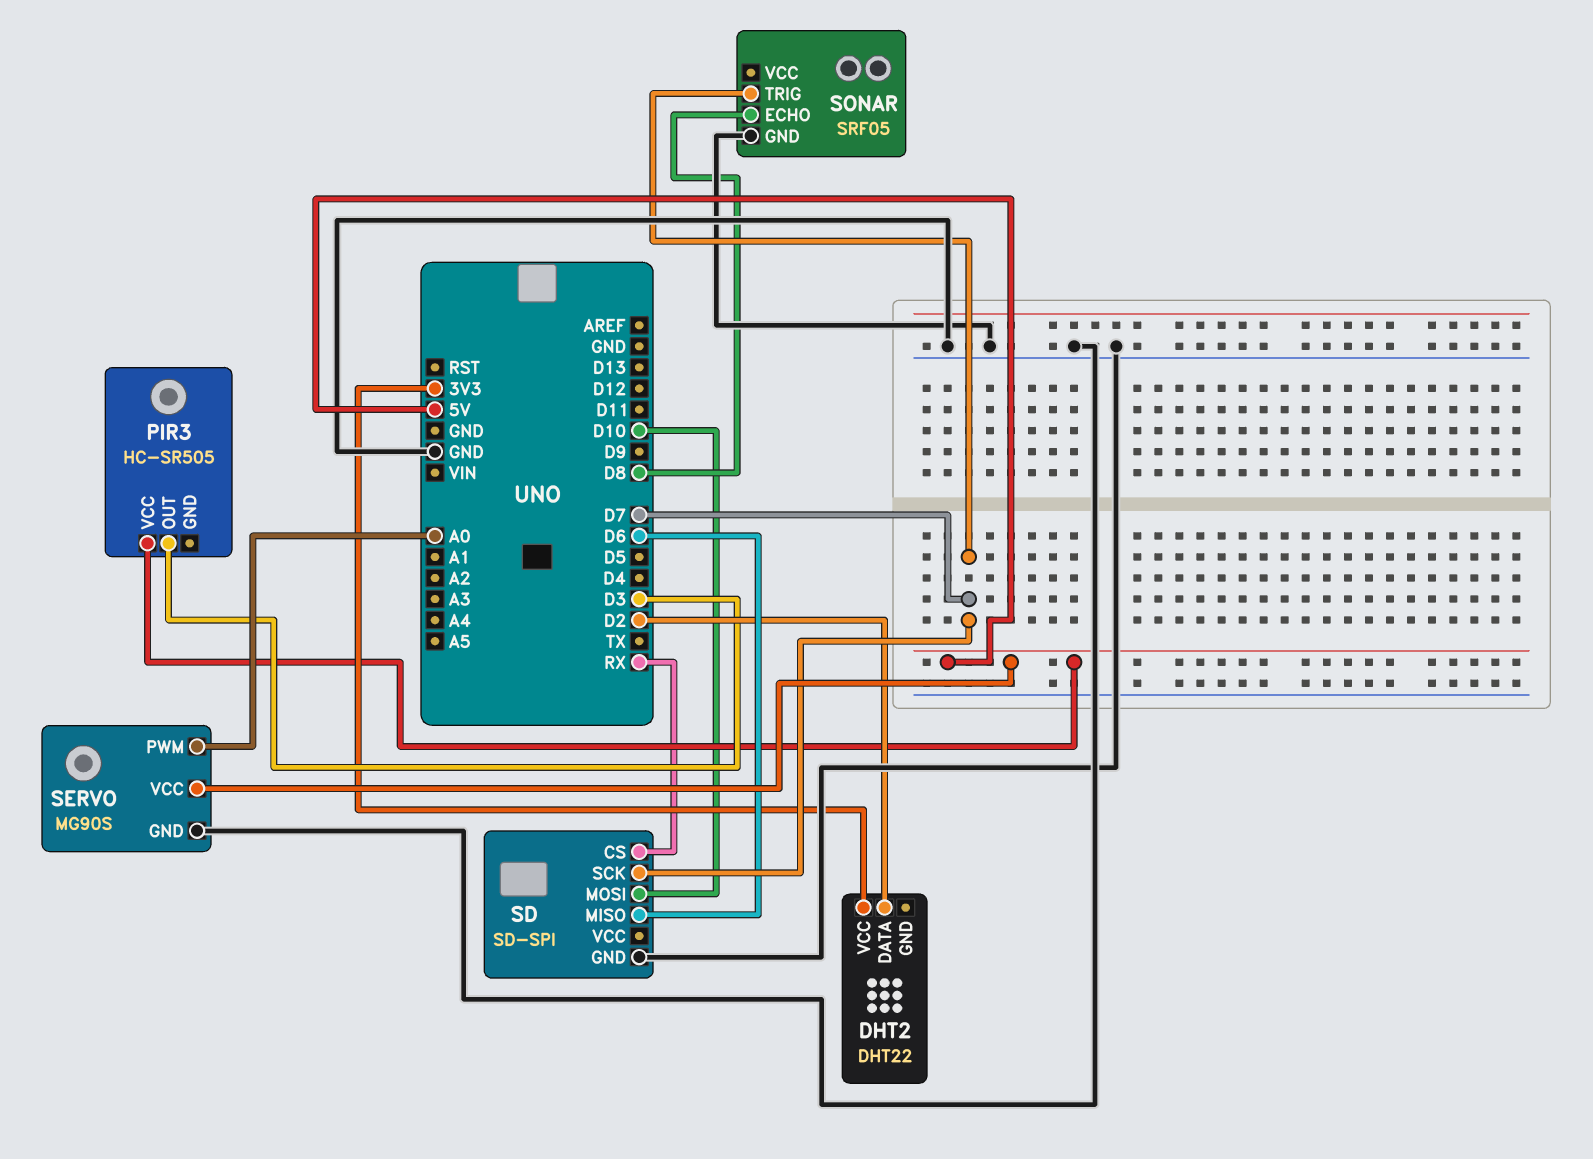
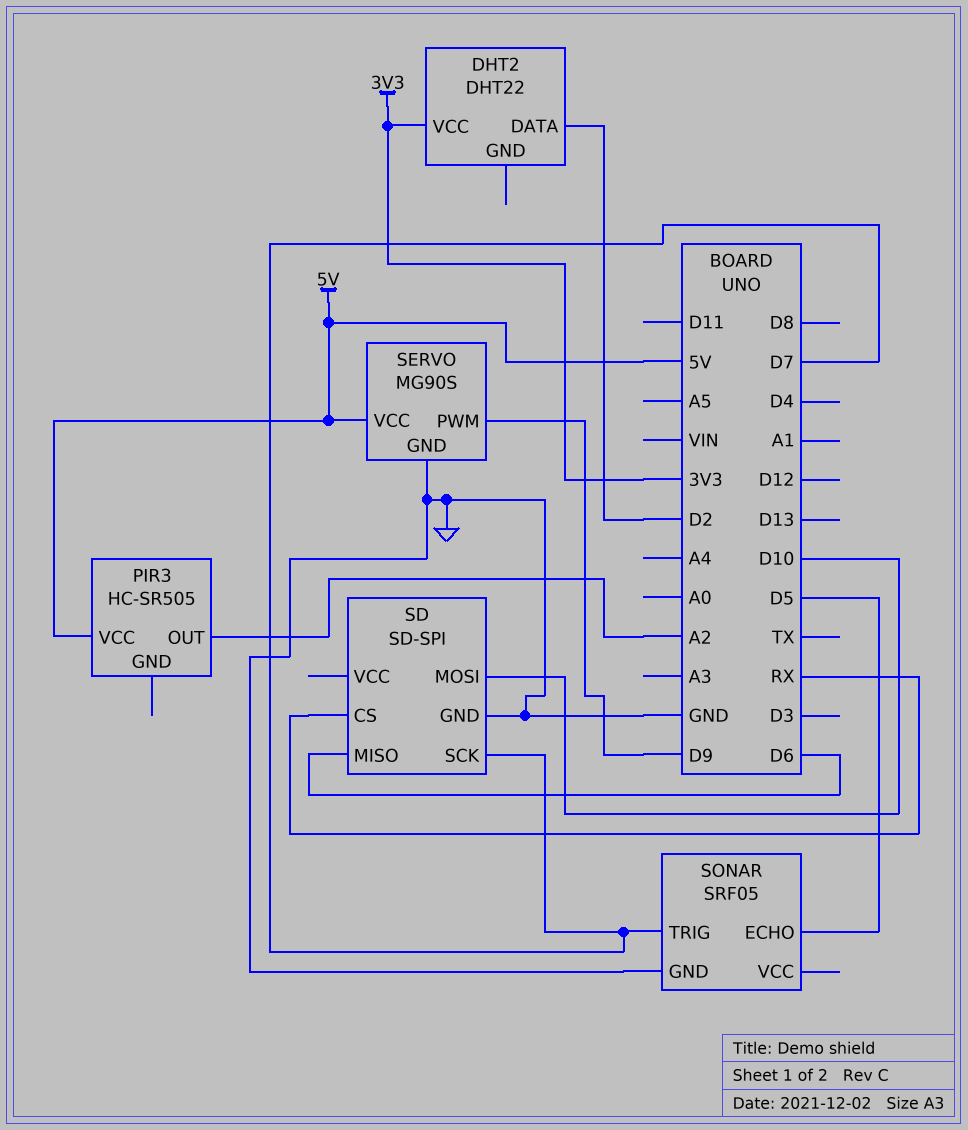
PIR3 pin OUT: D3 -> A2
SERVO pin PWM: A0 -> D9
SONAR pin ECHO: D8 -> D5

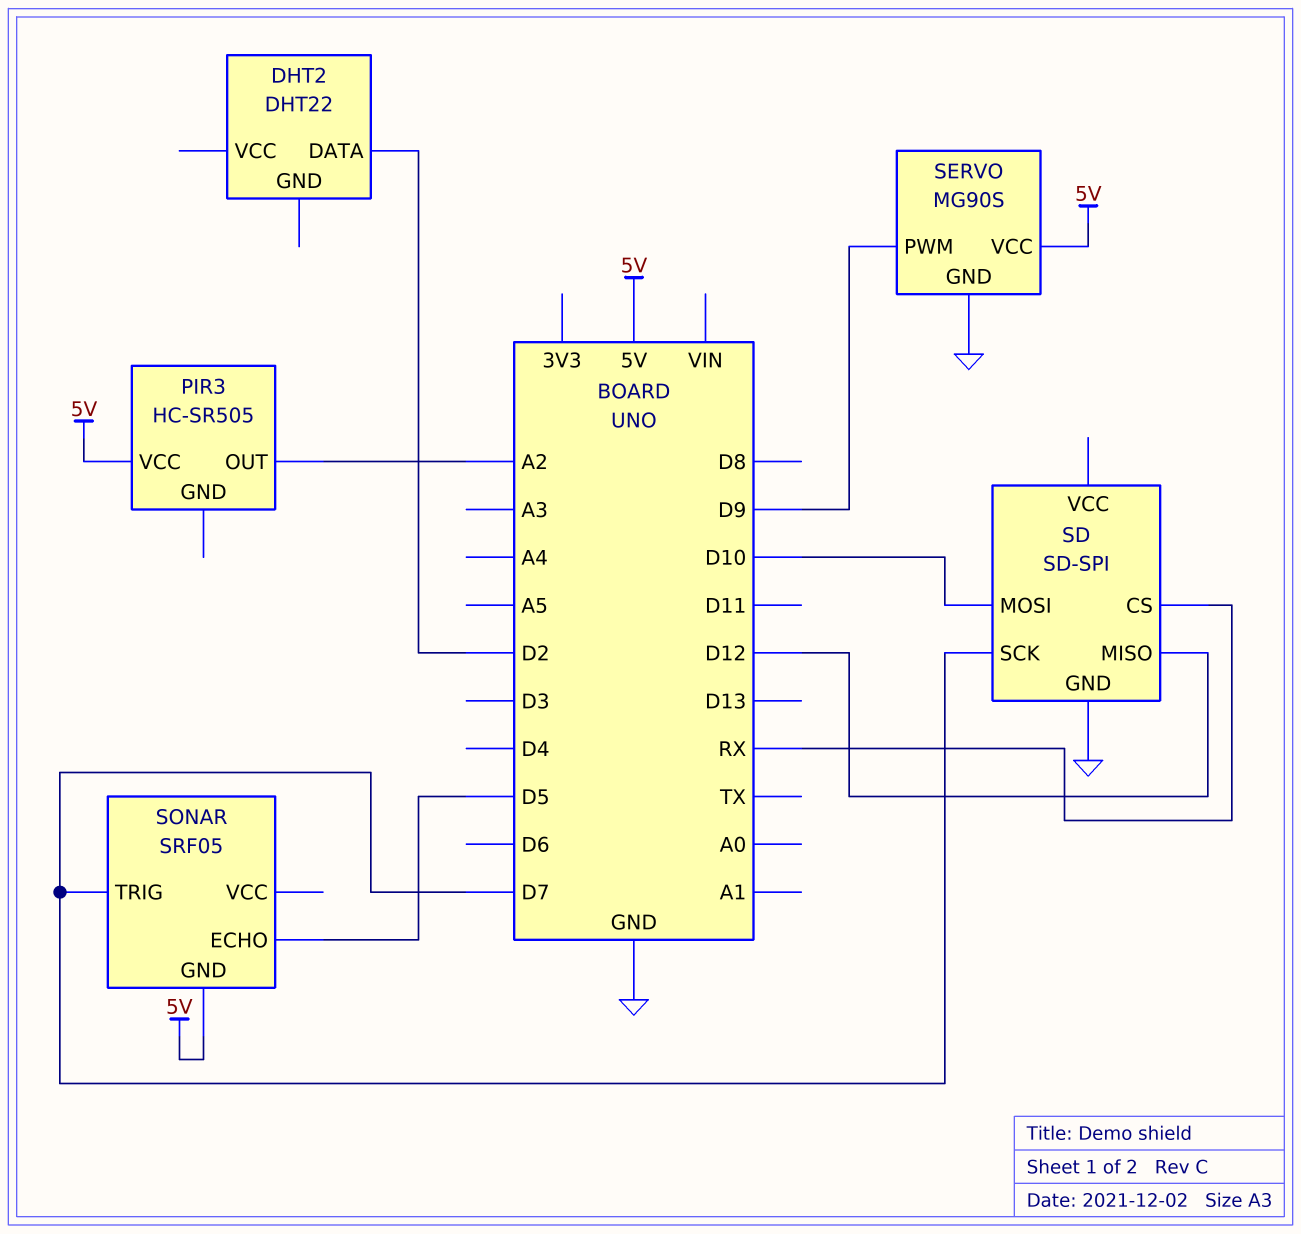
DHT2 pin VCC: 3V3 -> none
SD pin MISO: D6 -> D12
SONAR pin GND: GND -> 5V

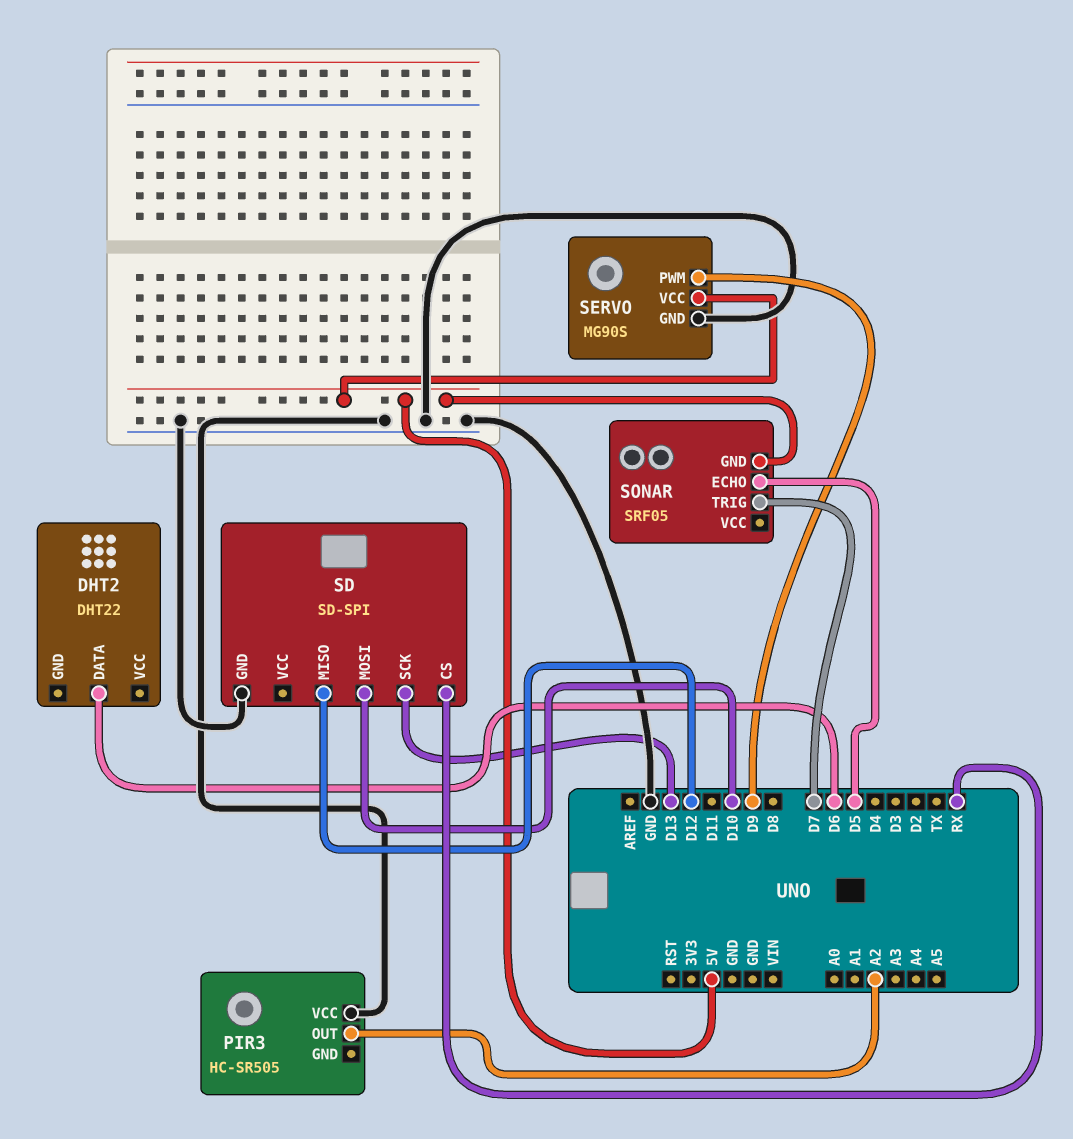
DHT2 pin DATA: D2 -> D6
PIR3 pin VCC: 5V -> GND
SD pin SCK: D7 -> D13

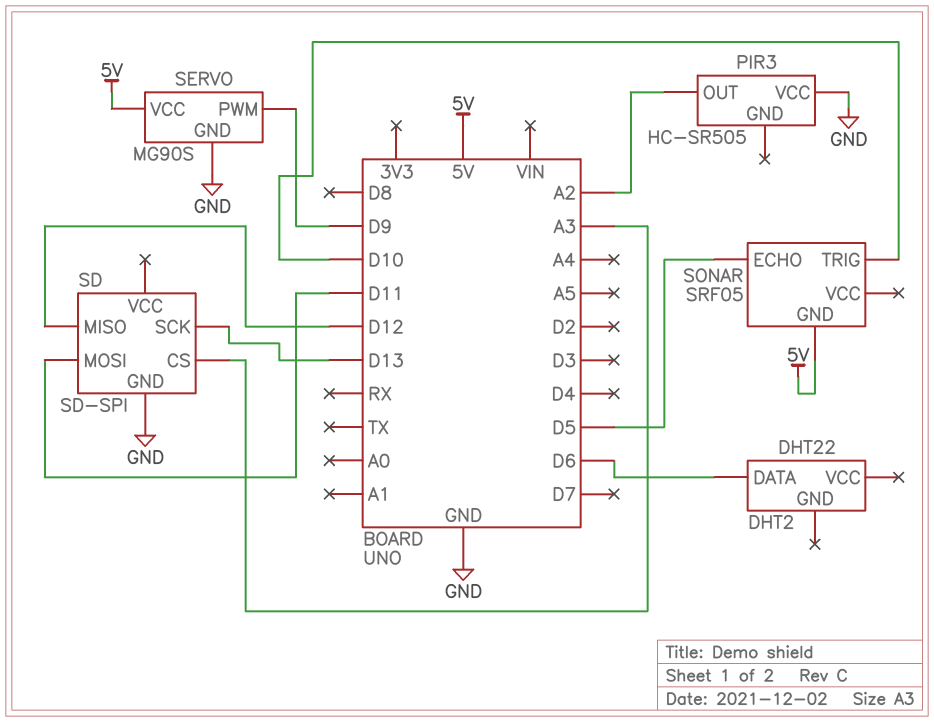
SD pin CS: RX -> A3
SD pin MOSI: D10 -> D11
SONAR pin TRIG: D7 -> D10

